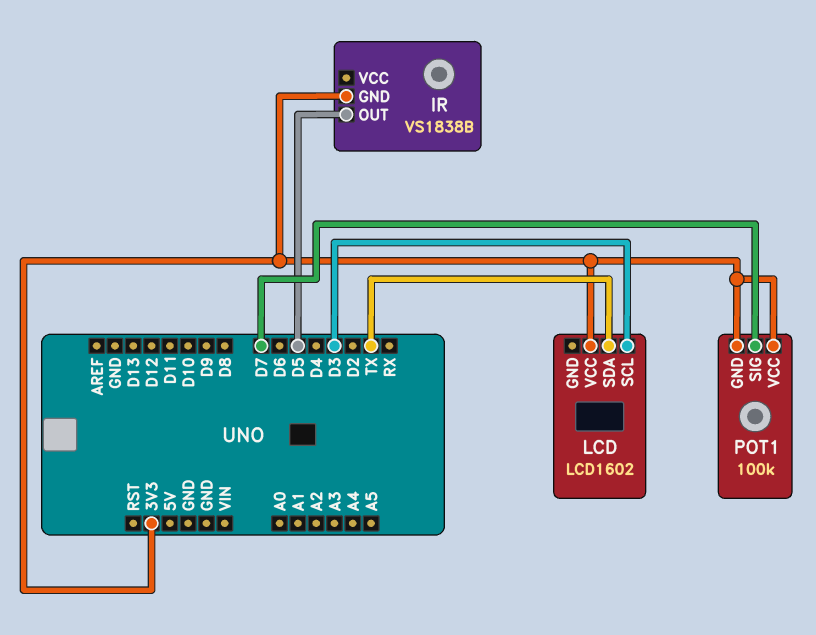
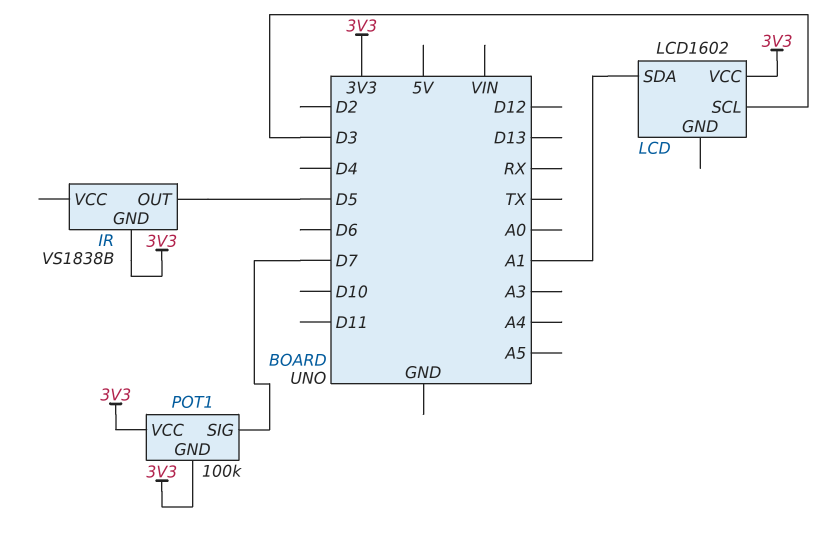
LCD pin SDA: TX -> A1

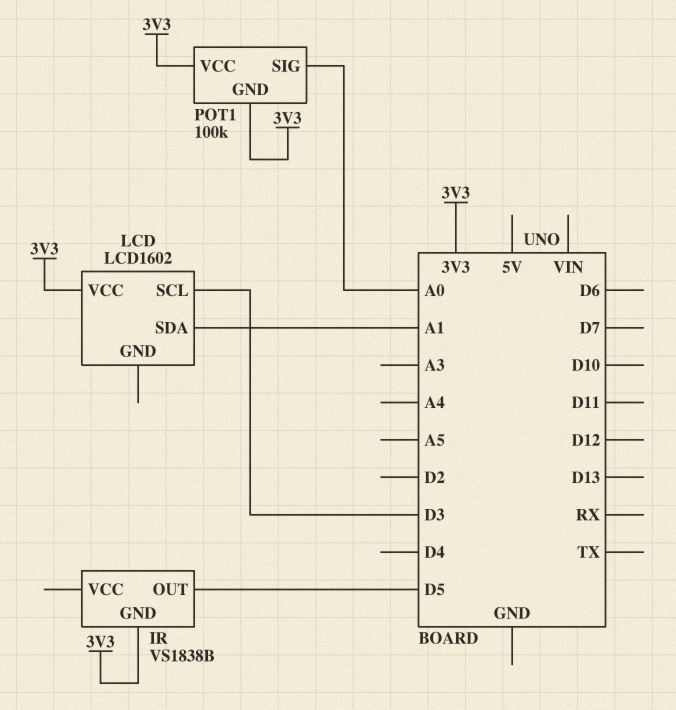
POT1 pin SIG: D7 -> A0

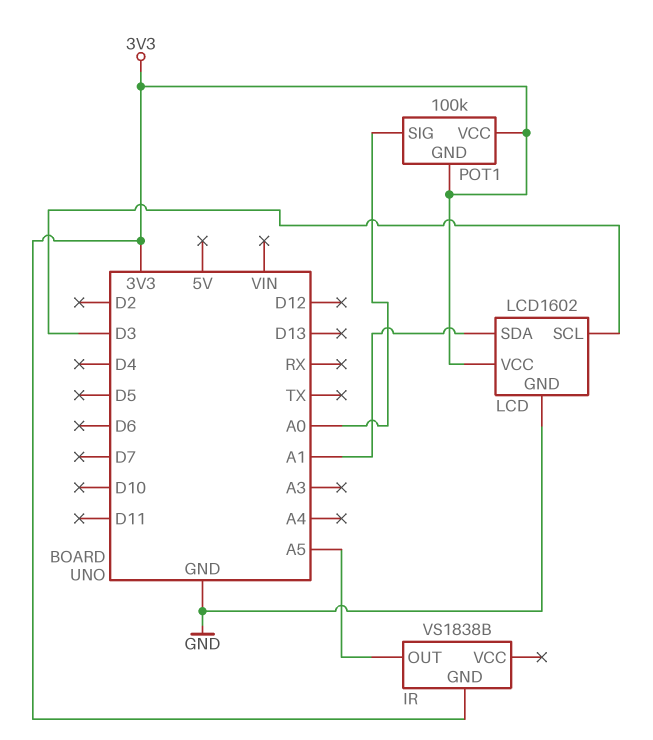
IR pin OUT: D5 -> A5
LCD pin GND: none -> GND

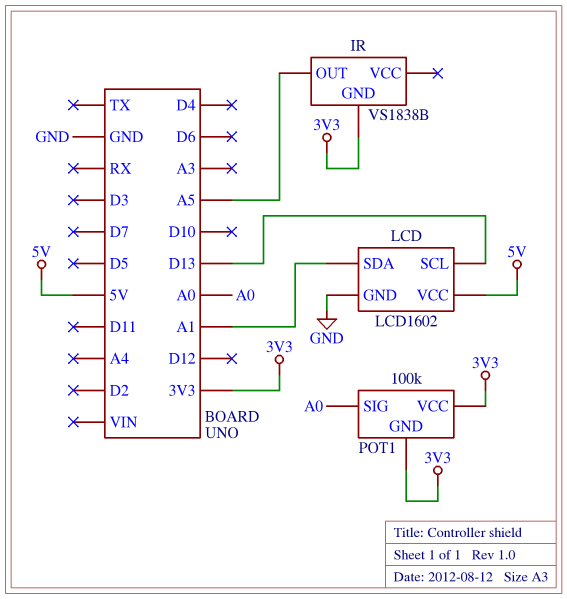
LCD pin SCL: D3 -> D13
LCD pin VCC: 3V3 -> 5V

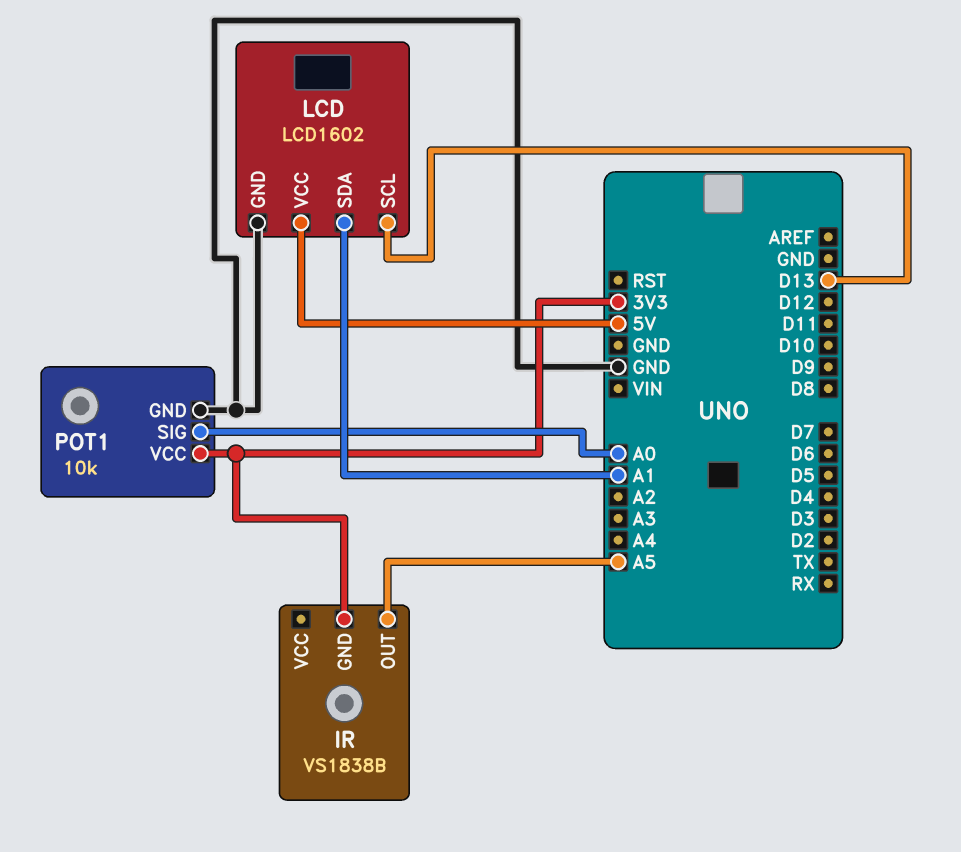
POT1: 100k -> 10k
POT1 pin GND: 3V3 -> GND

